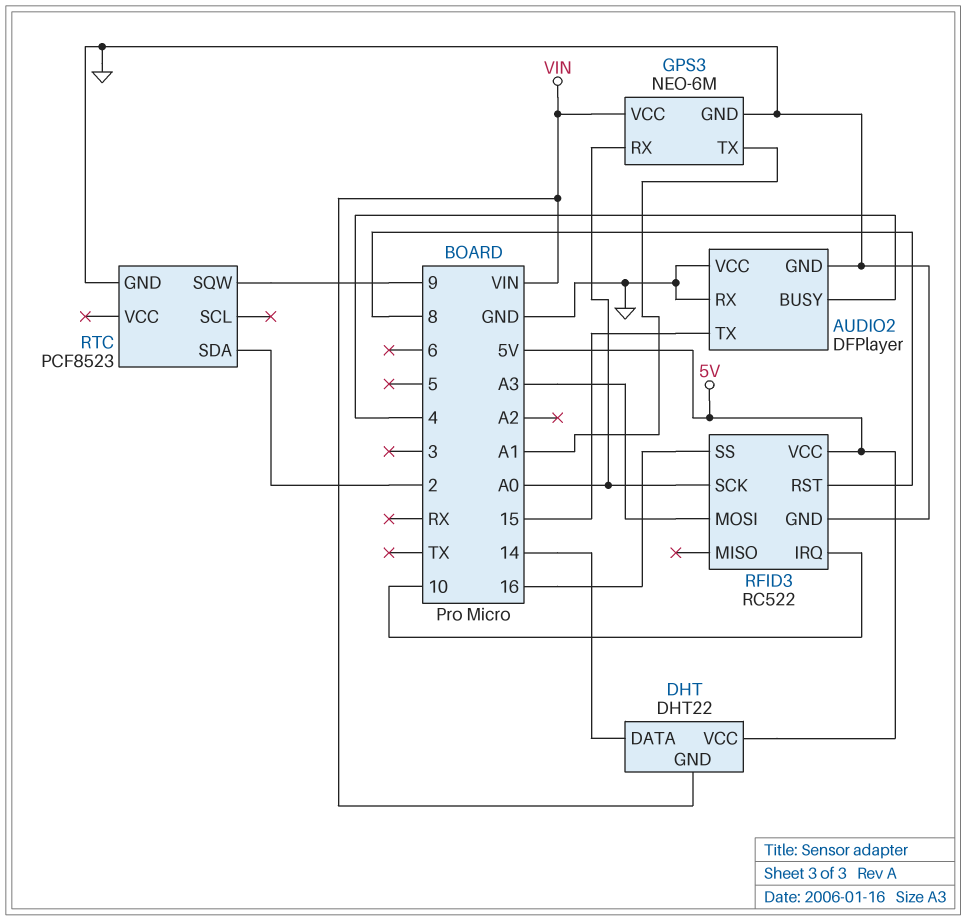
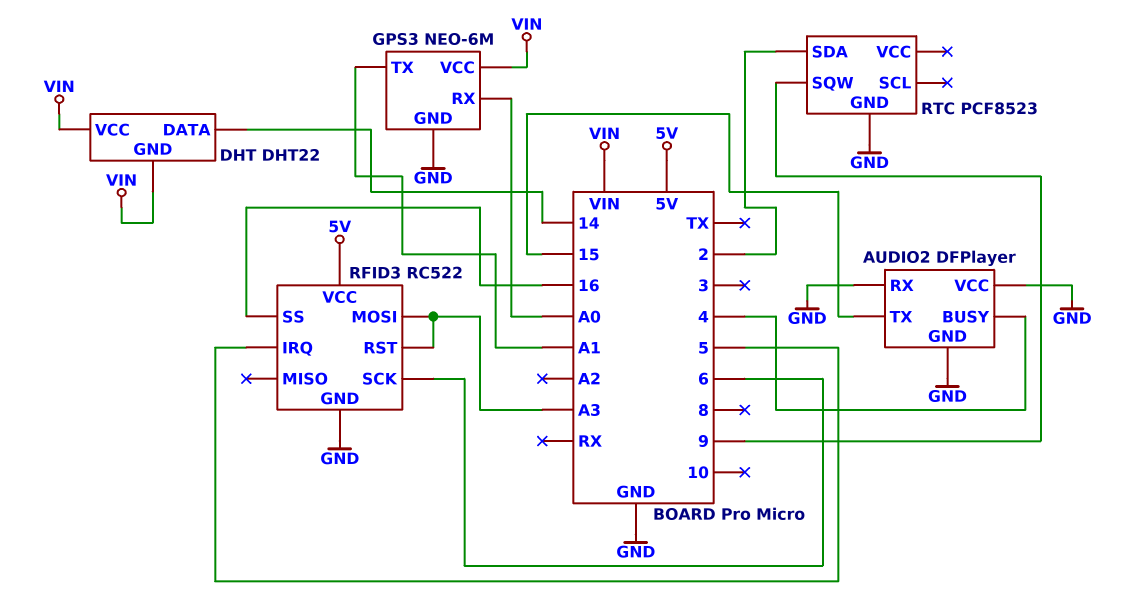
DHT pin VCC: 5V -> VIN
RFID3 pin IRQ: 10 -> 5
RFID3 pin RST: 8 -> A3
RFID3 pin SCK: A0 -> 6

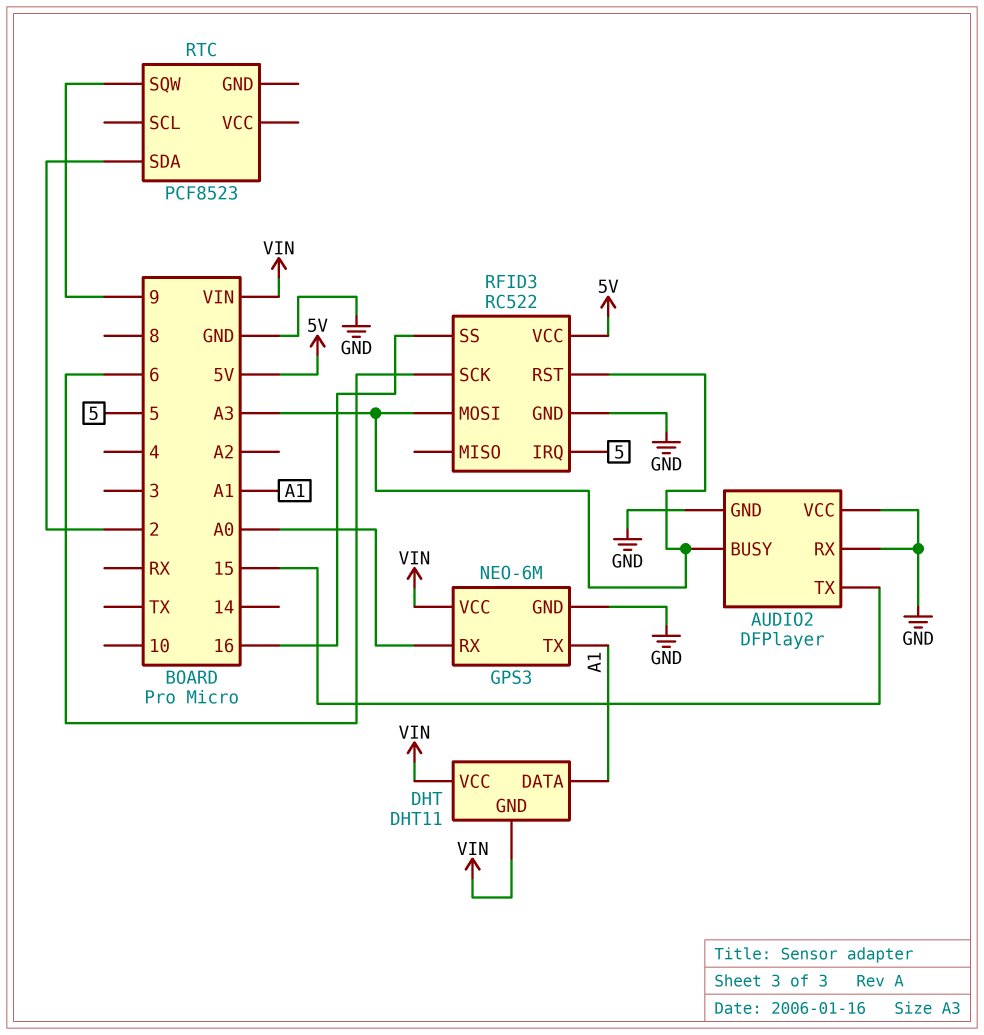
AUDIO2 pin BUSY: 4 -> A3
DHT: DHT22 -> DHT11
DHT pin DATA: 14 -> A1
RTC pin GND: GND -> none

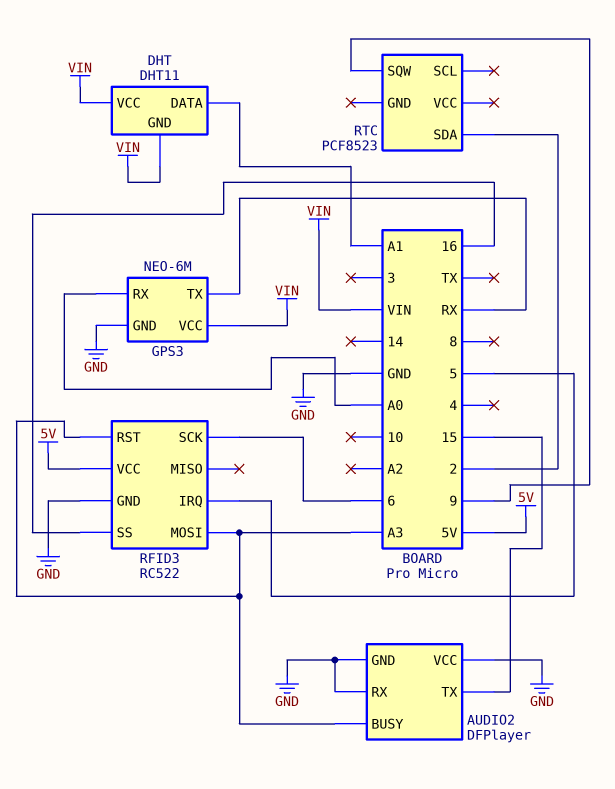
GPS3 pin TX: A1 -> RX

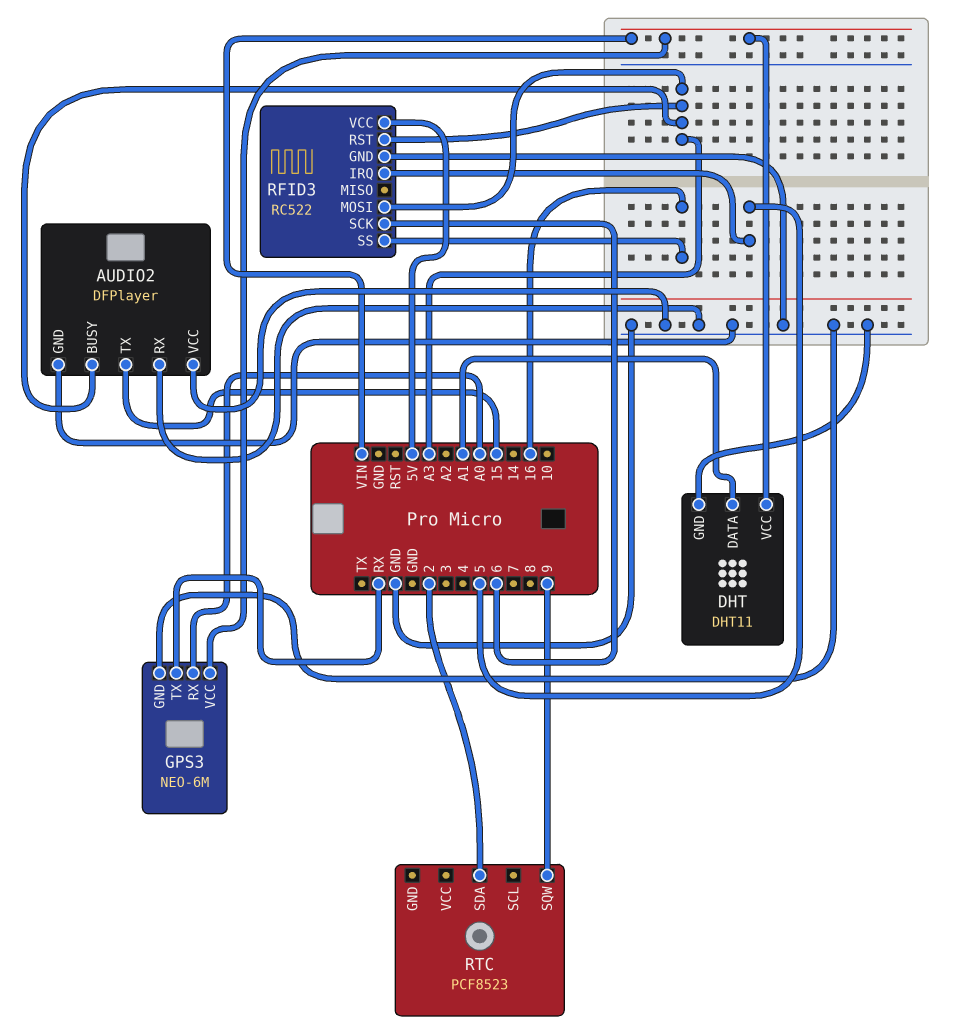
DHT pin GND: VIN -> GND

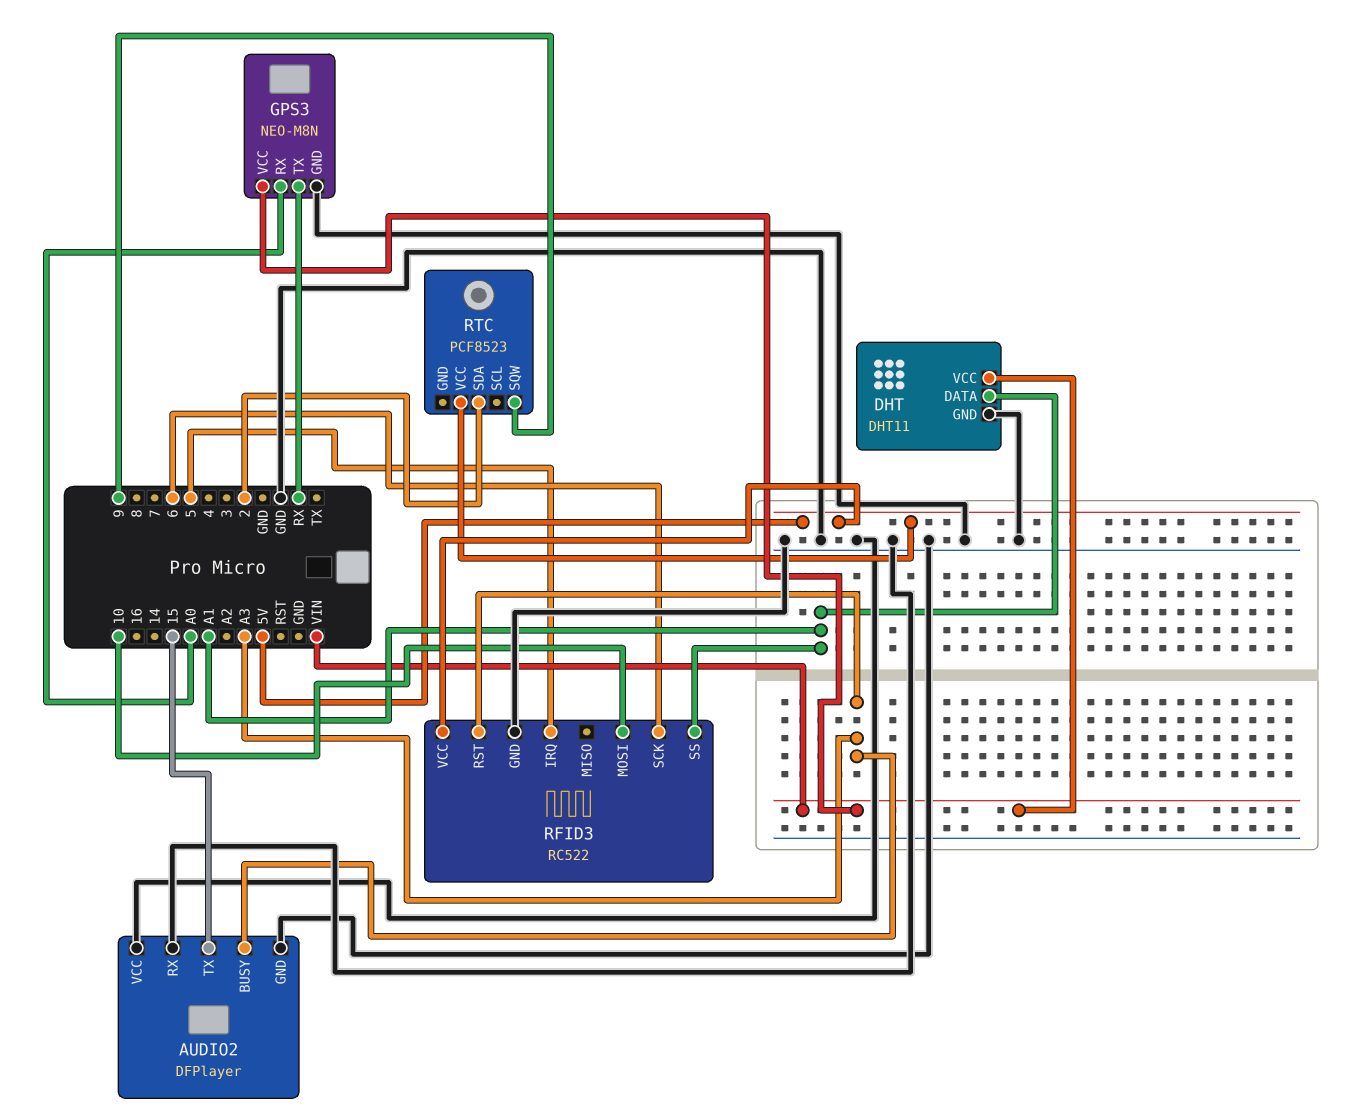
GPS3: NEO-6M -> NEO-M8N
RFID3 pin MOSI: A3 -> 10
RFID3 pin SS: 16 -> A1
RTC pin VCC: none -> 5V

